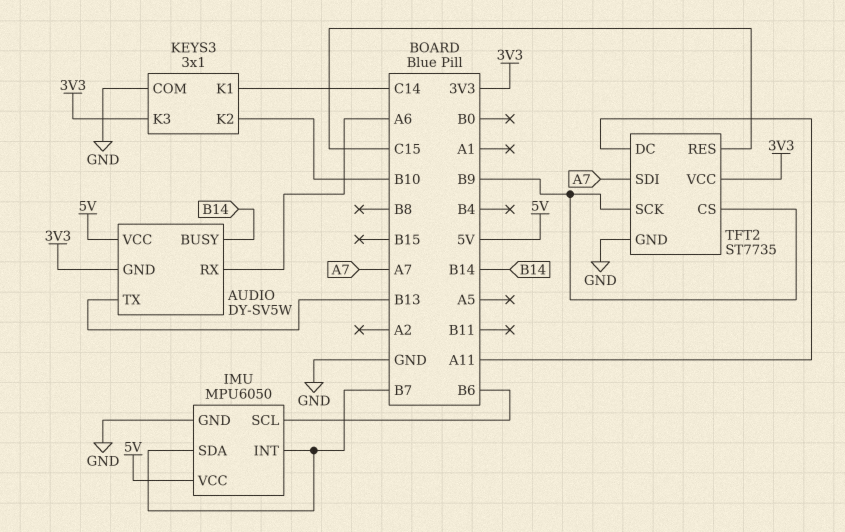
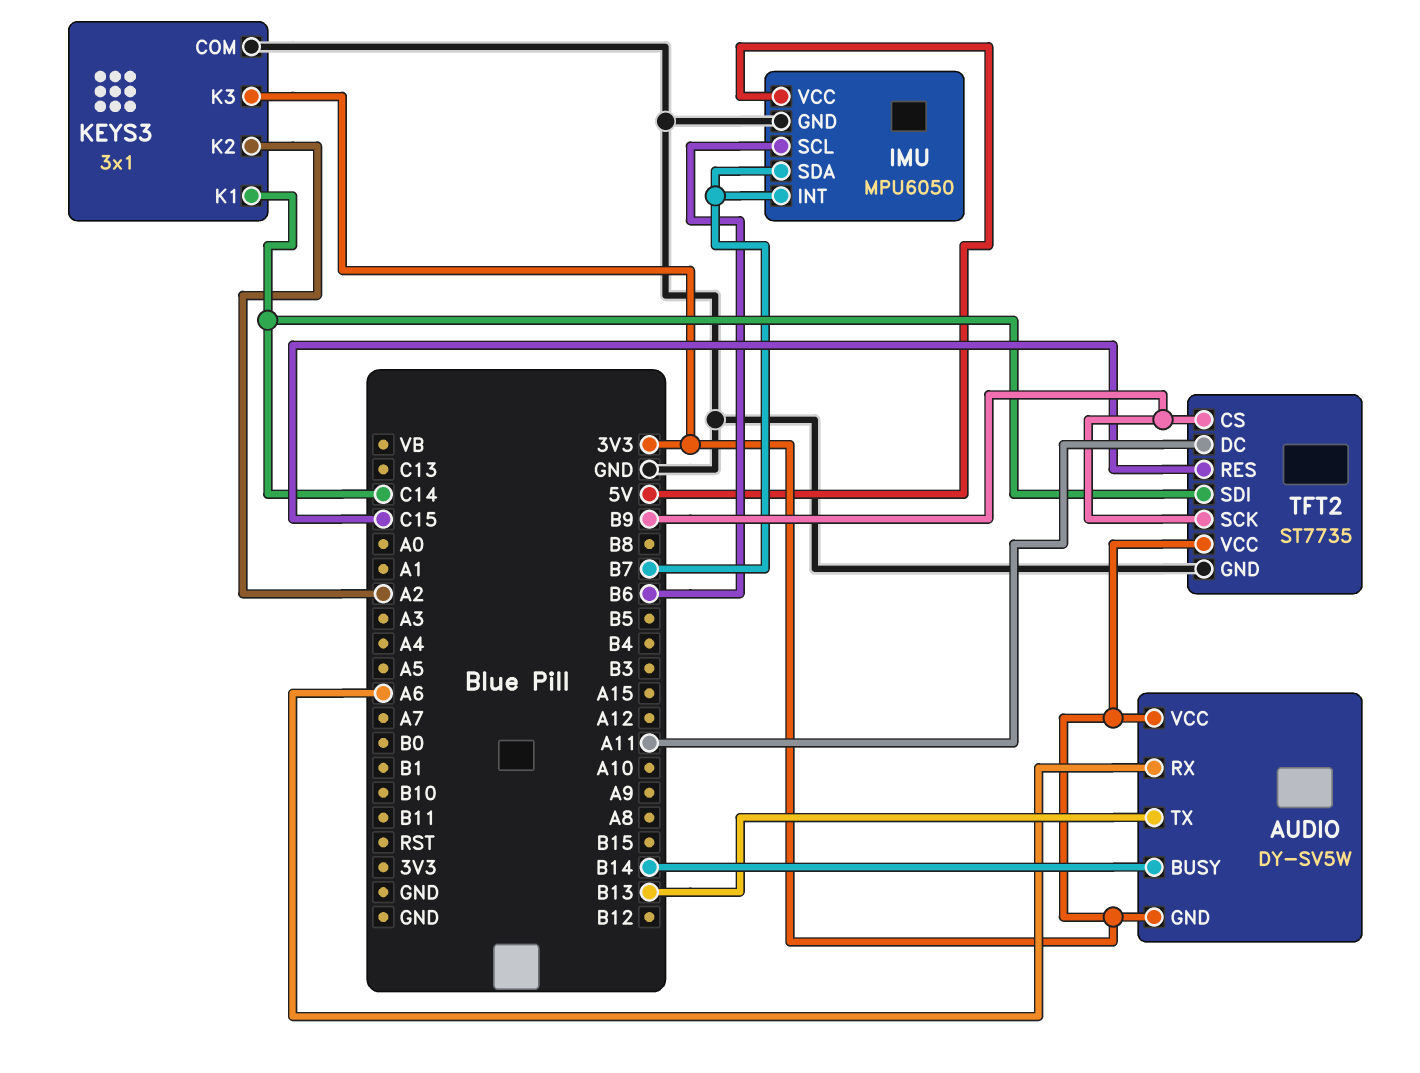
AUDIO pin VCC: 5V -> 3V3
KEYS3 pin K2: B10 -> A2
TFT2 pin SDI: A7 -> C14

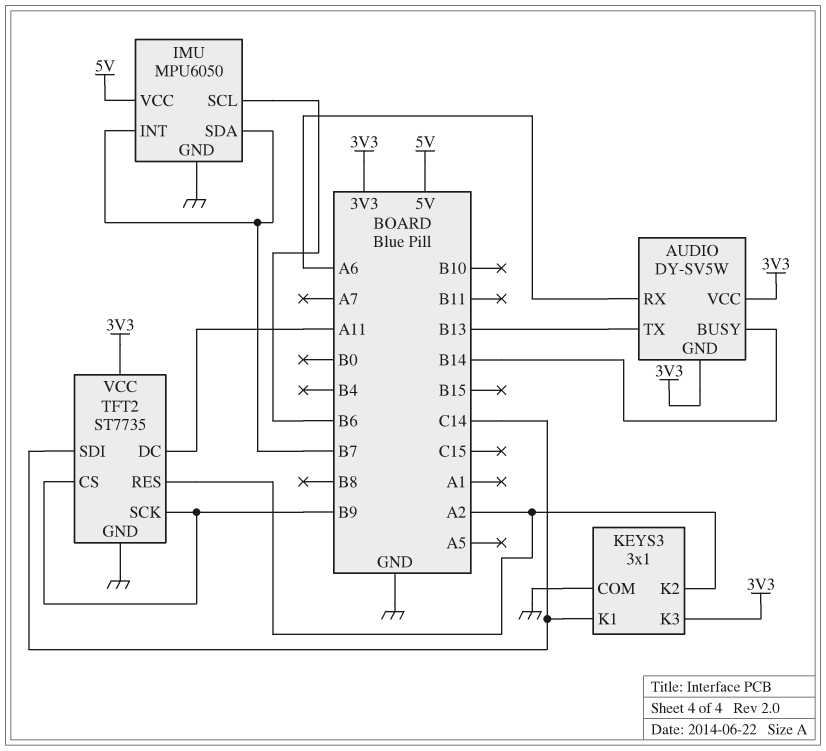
TFT2 pin RES: C15 -> A2

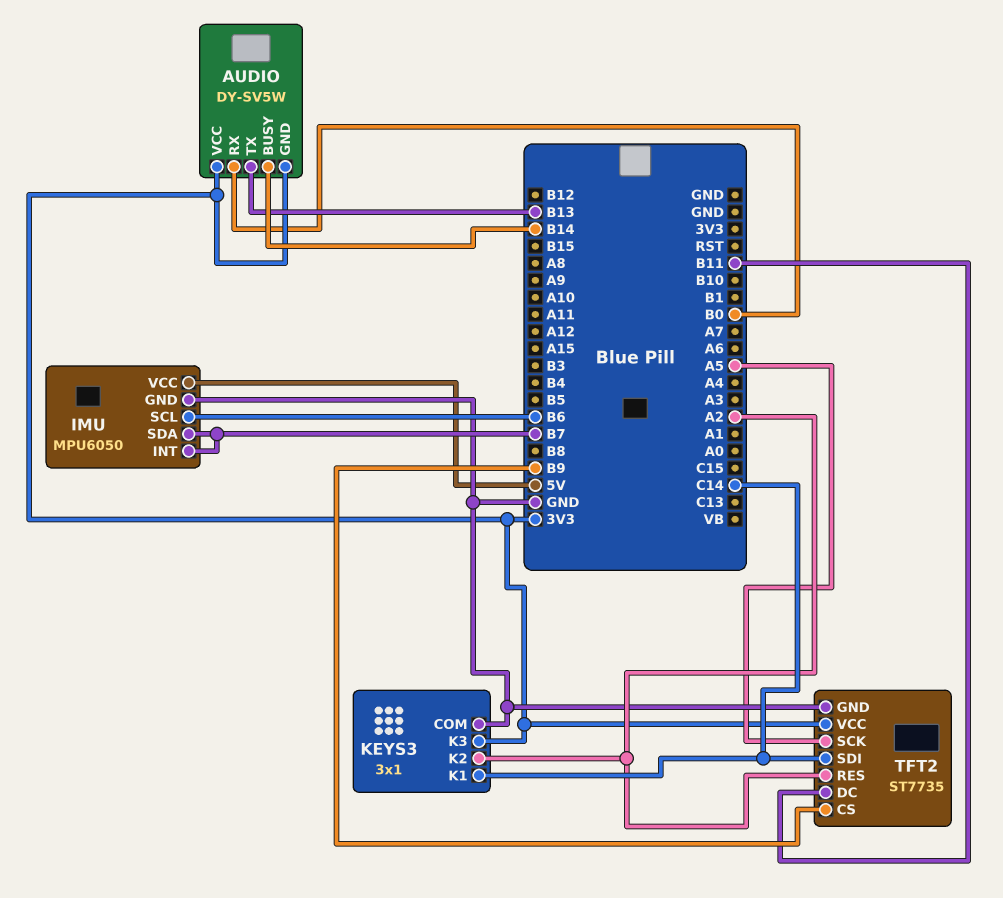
AUDIO pin RX: A6 -> B0
TFT2 pin DC: A11 -> B11
TFT2 pin SCK: B9 -> A5

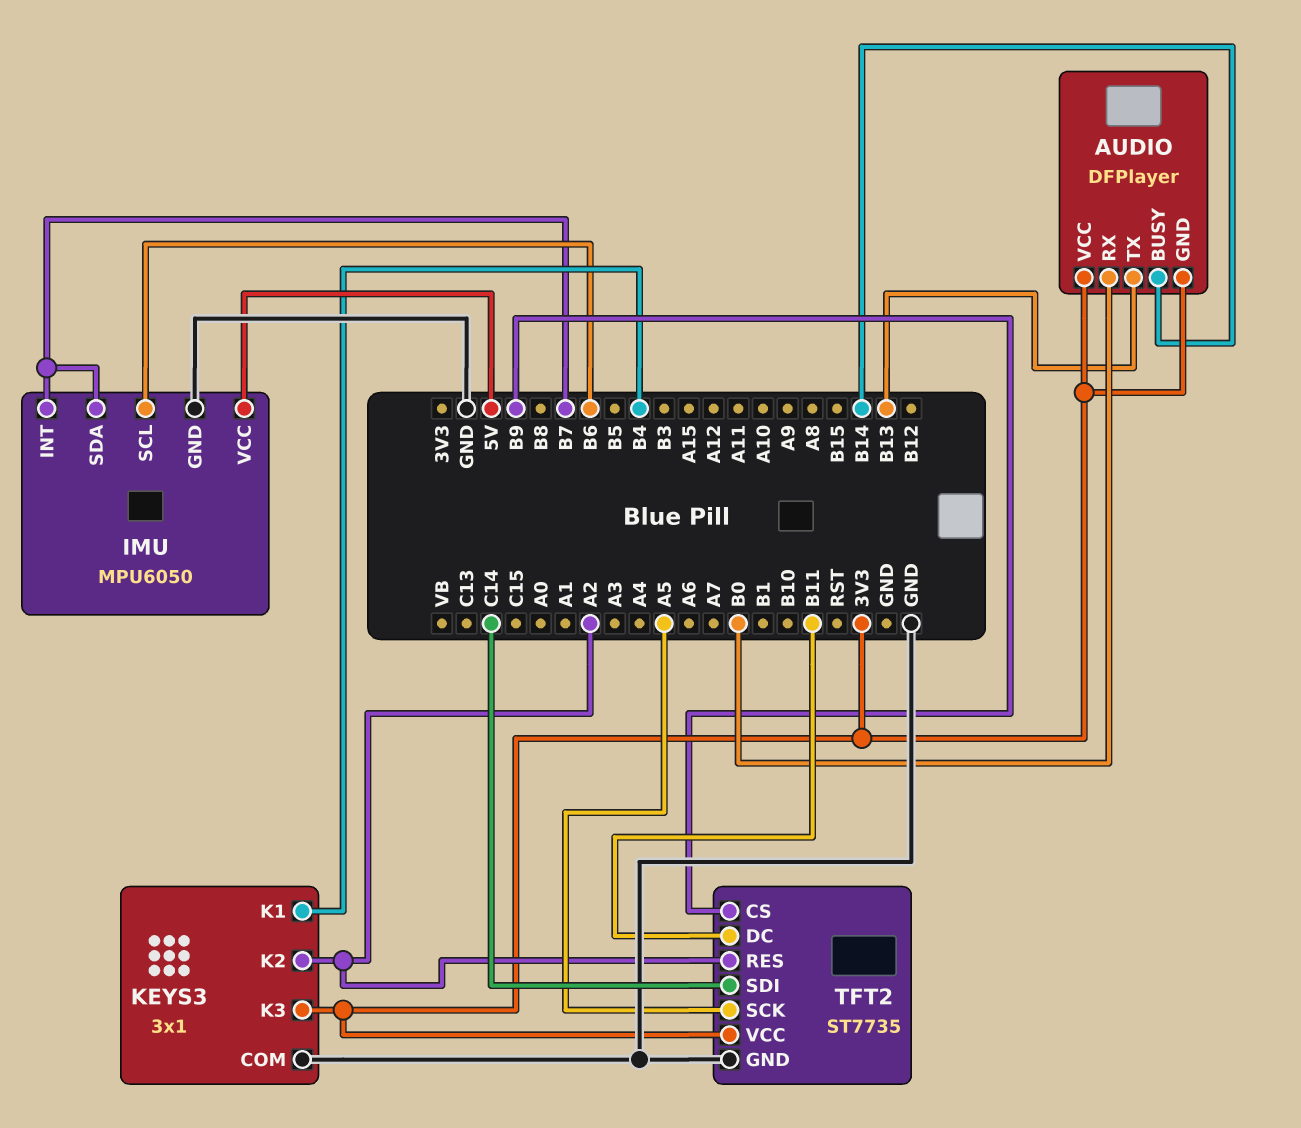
AUDIO: DY-SV5W -> DFPlayer
KEYS3 pin K1: C14 -> B4

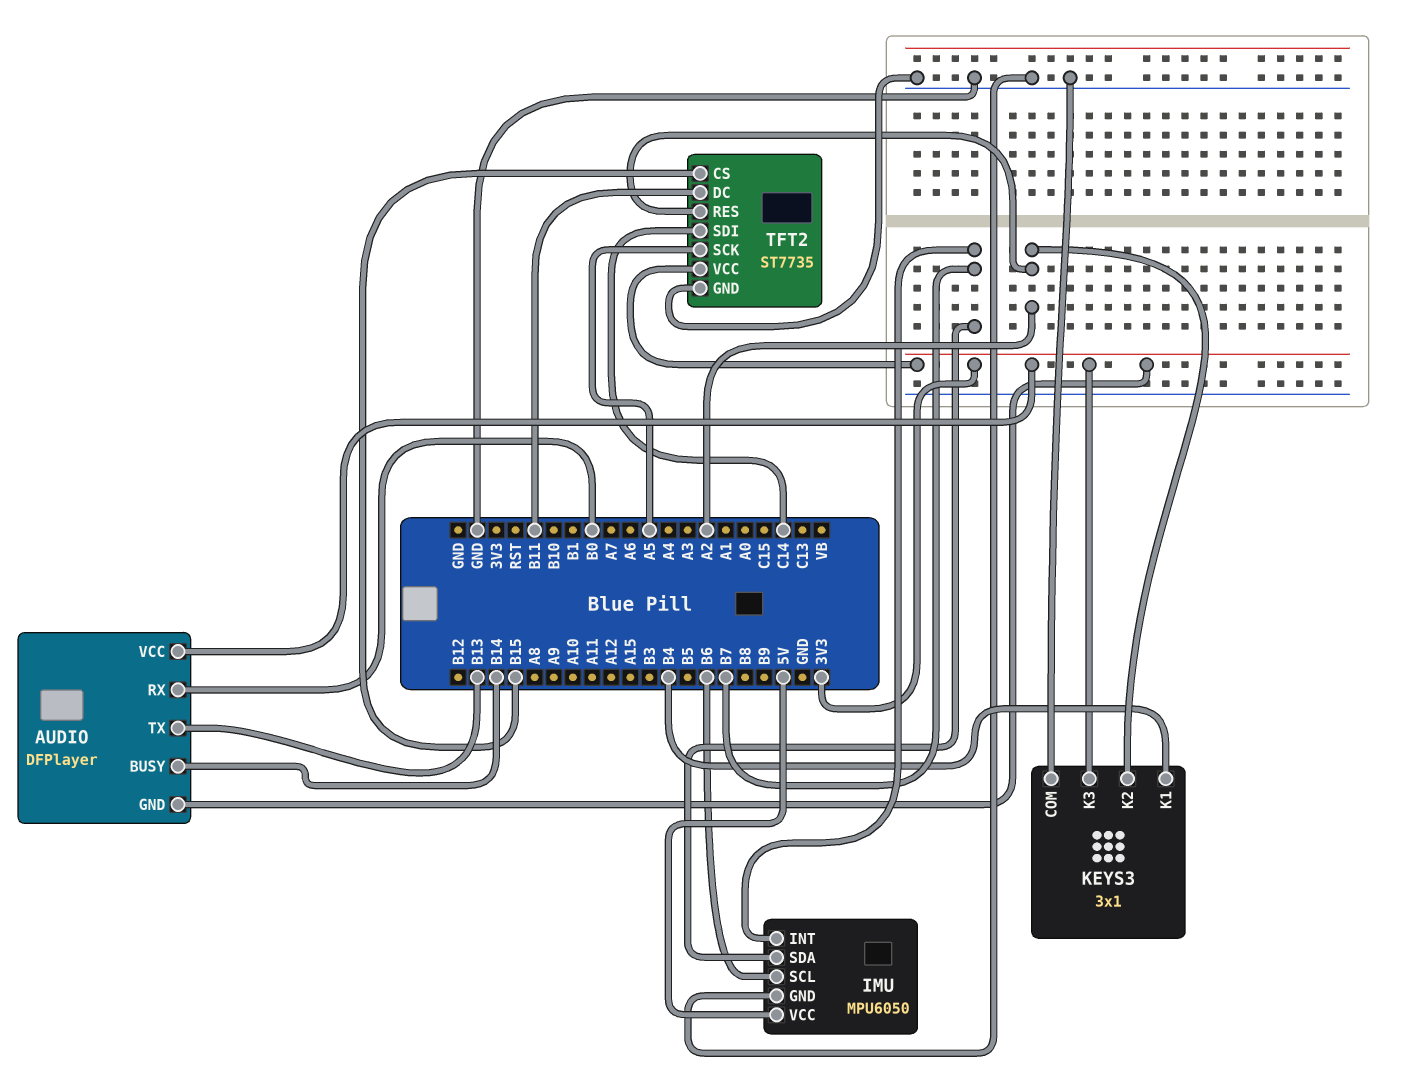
TFT2 pin CS: B9 -> B15

